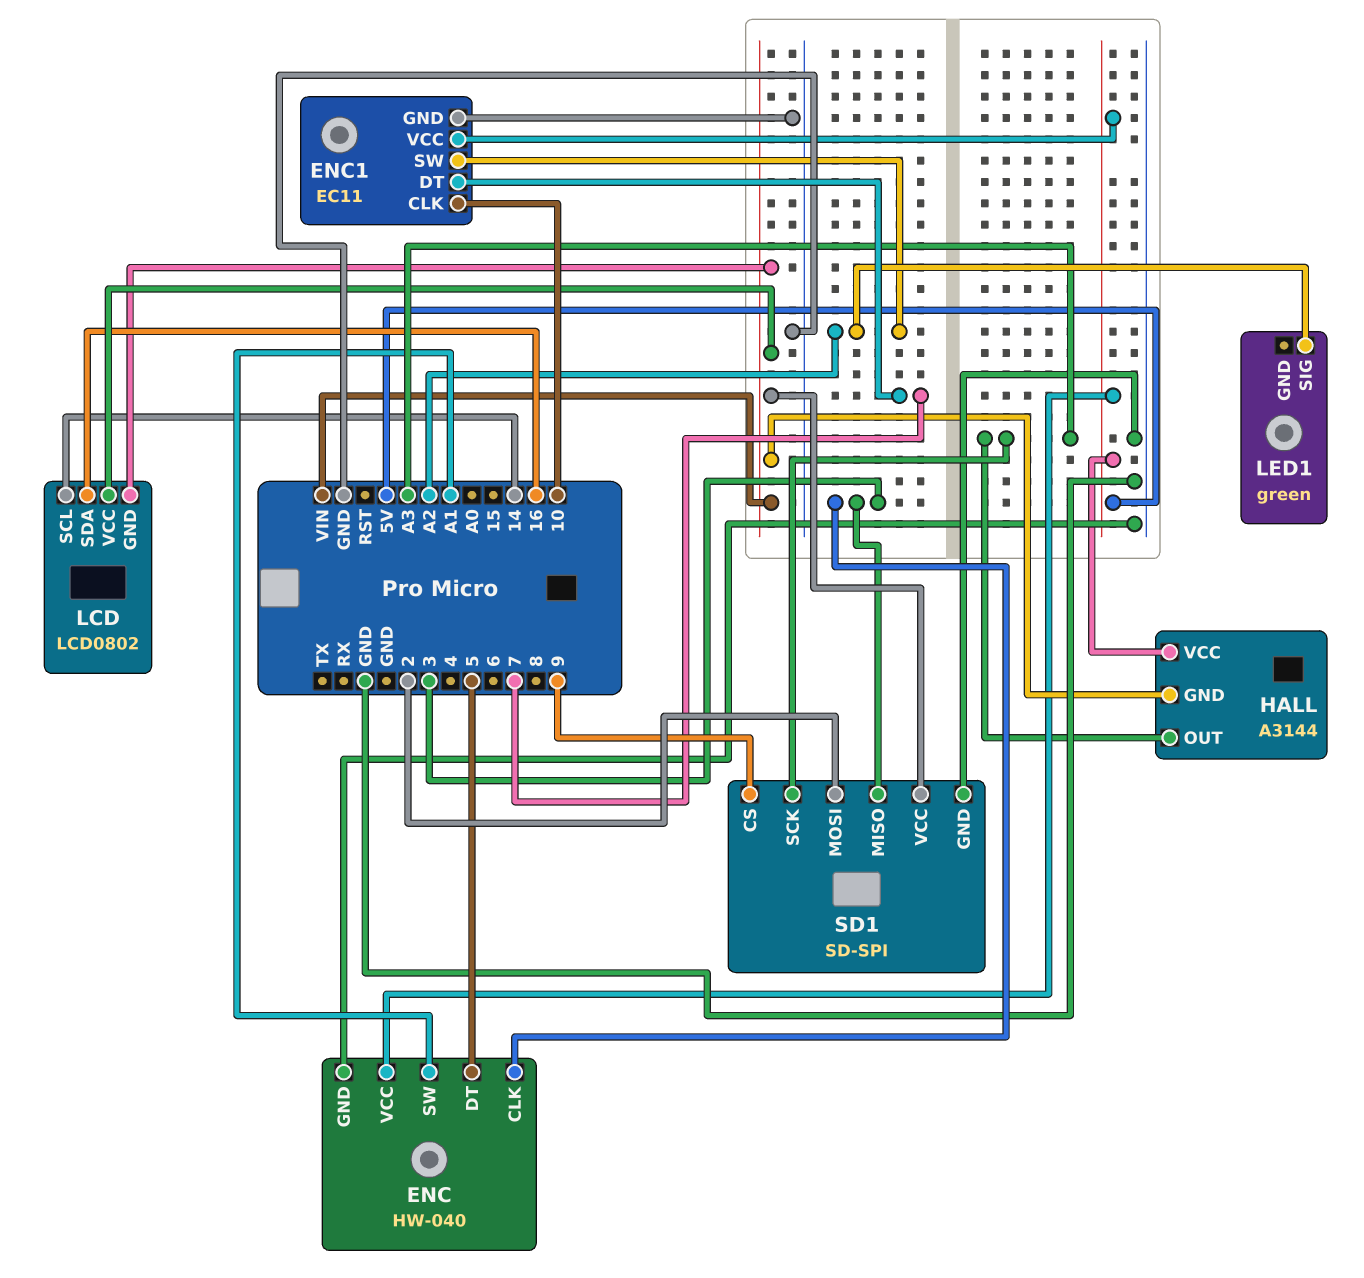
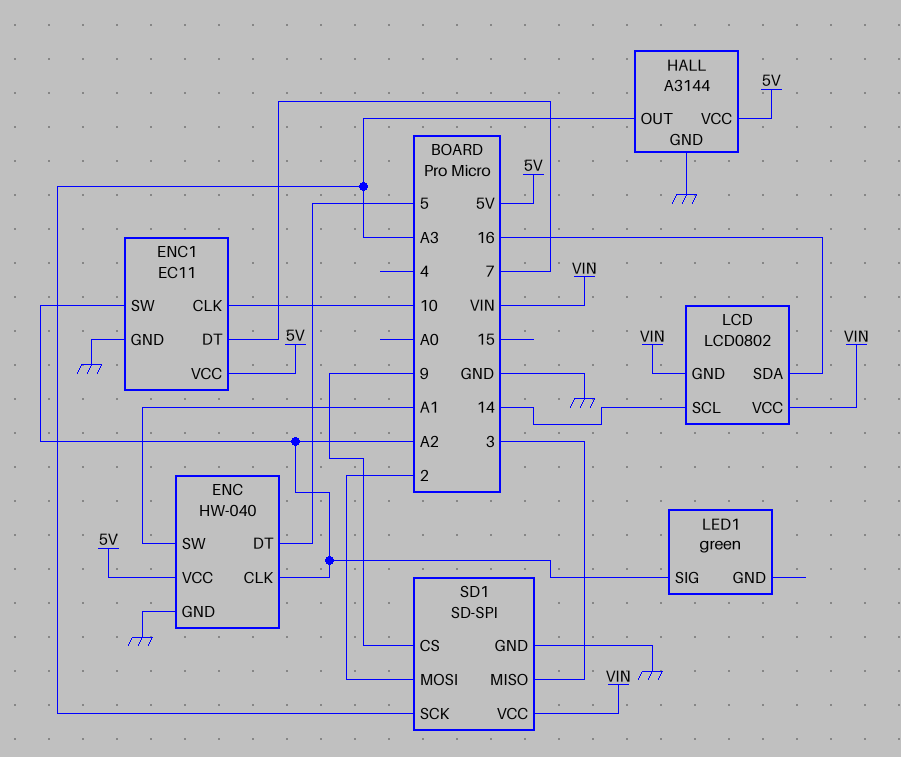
ENC pin CLK: 3 -> A2
HALL pin GND: VIN -> GND

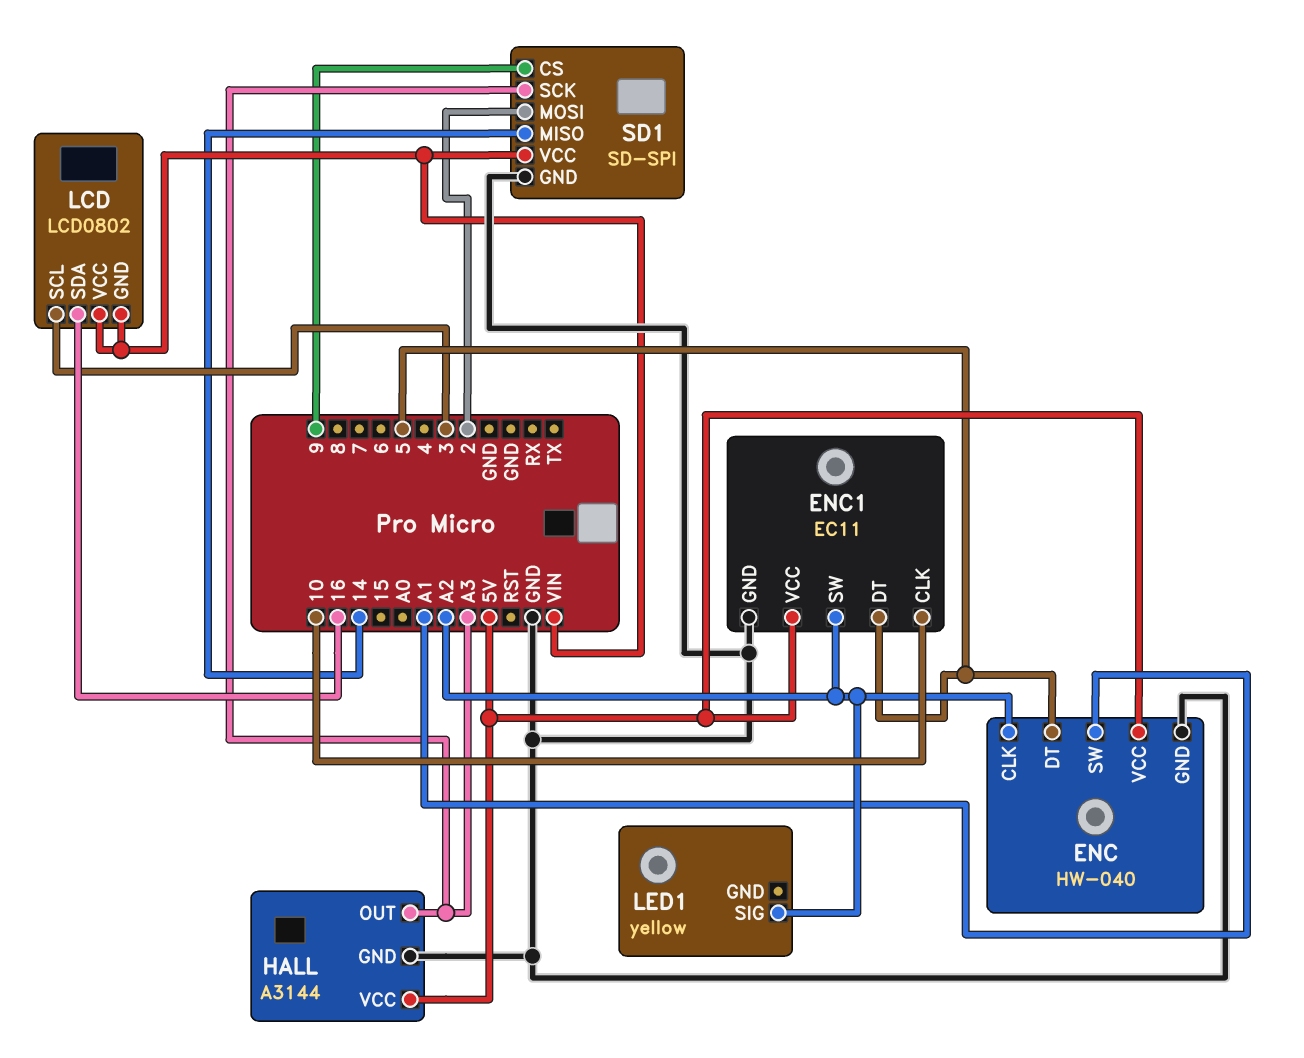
ENC1 pin DT: 7 -> 5
LCD pin SCL: 14 -> 3
LED1: green -> yellow
SD1 pin MISO: 3 -> 14

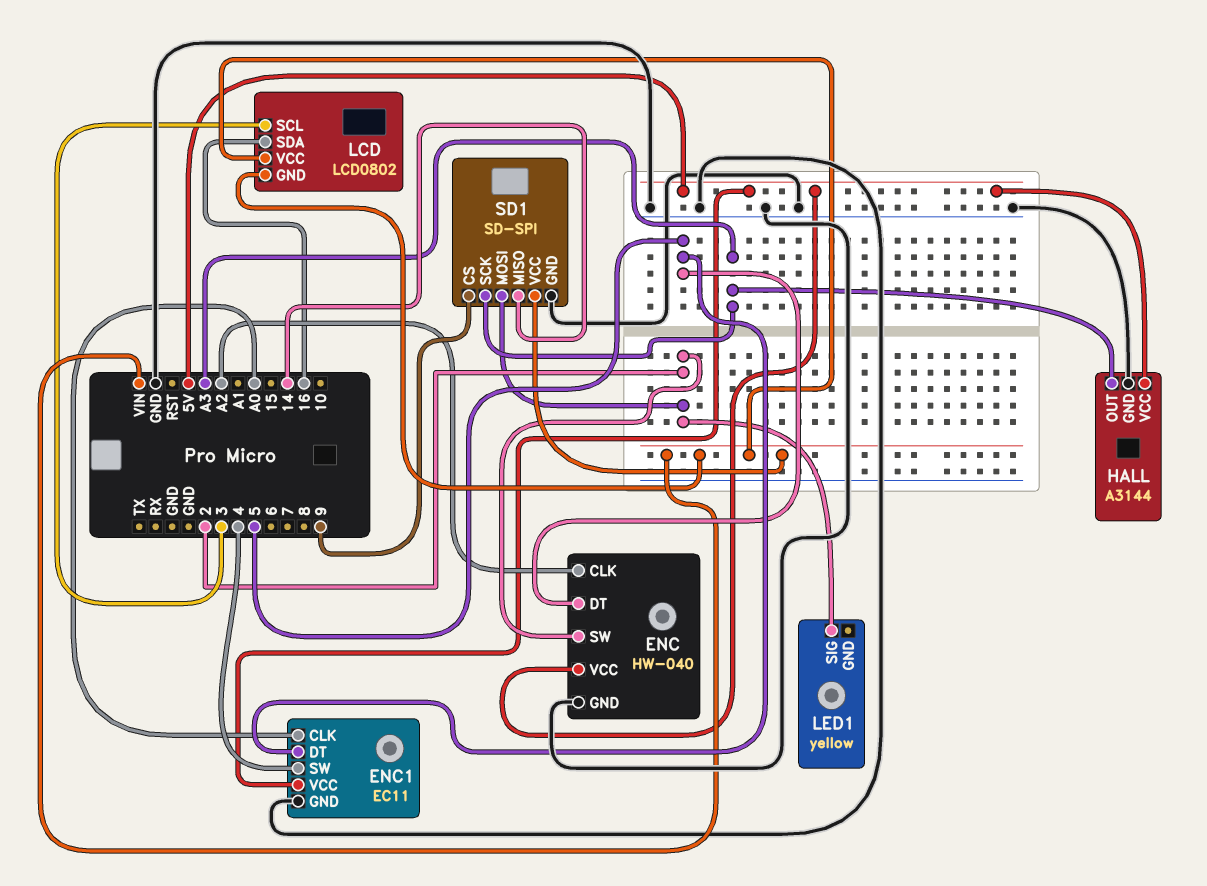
ENC pin SW: A1 -> 2
ENC1 pin CLK: 10 -> A0
ENC1 pin SW: A2 -> 4
LED1 pin SIG: A2 -> 2

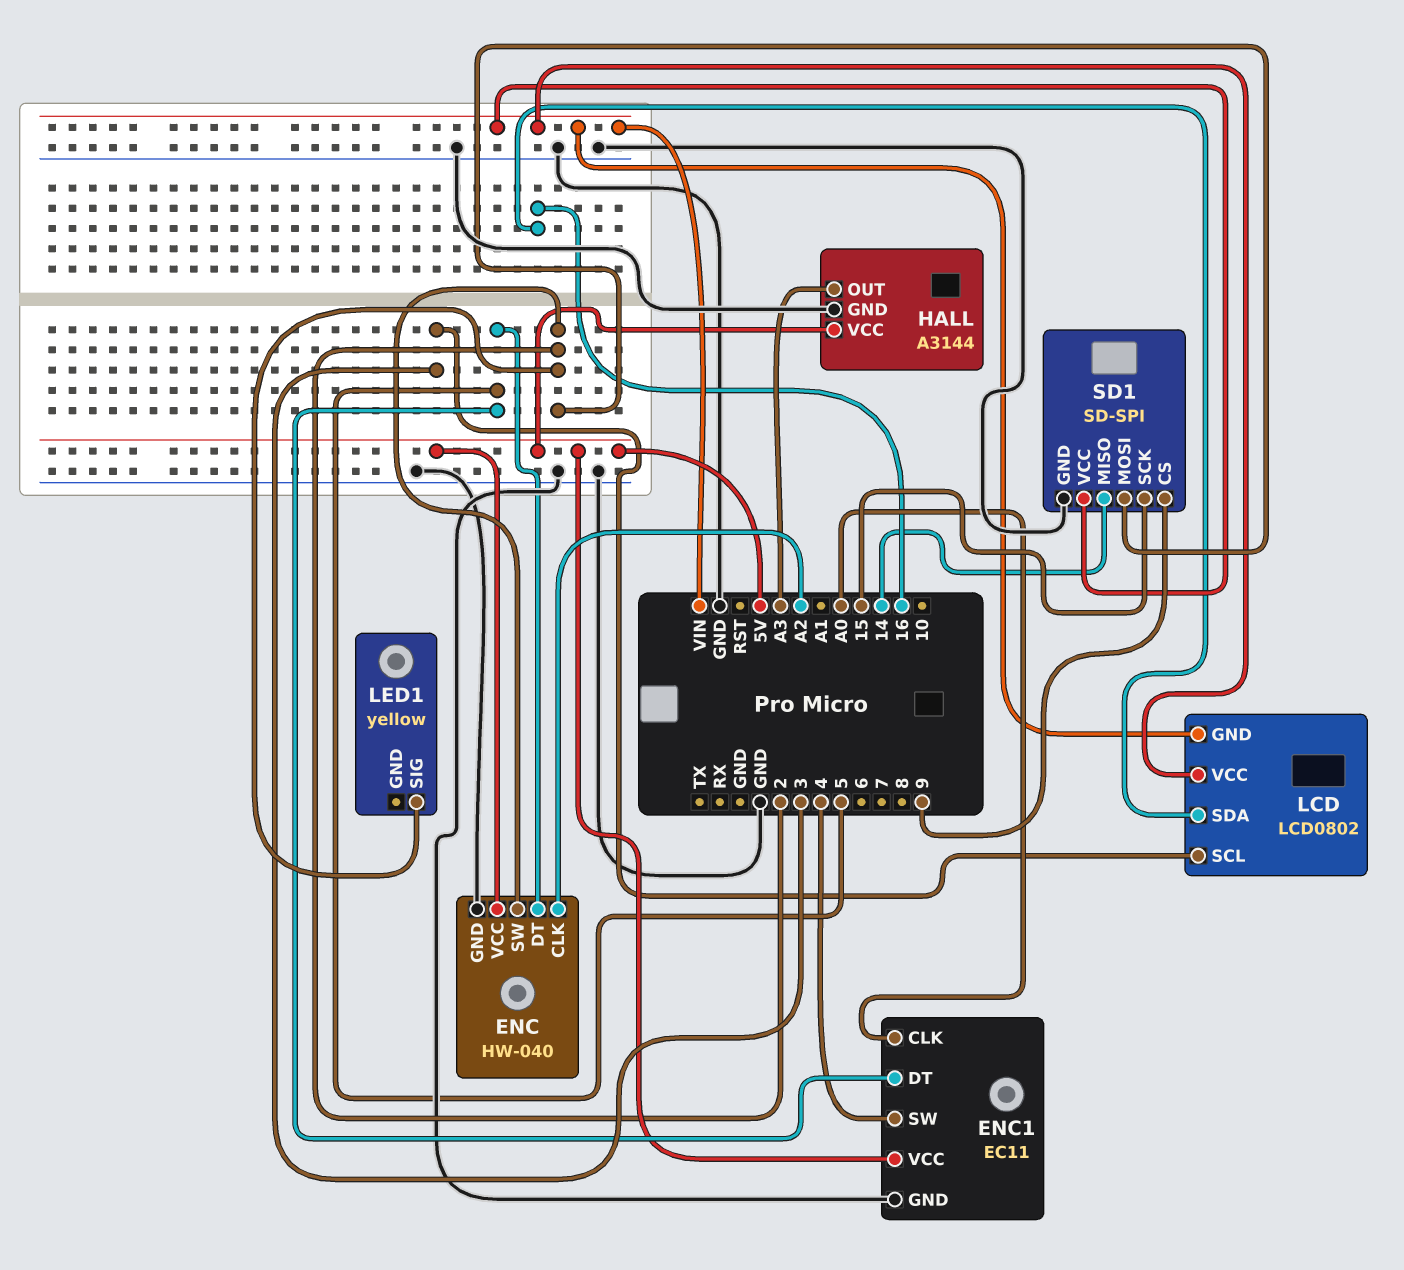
SD1 pin SCK: A3 -> 15

